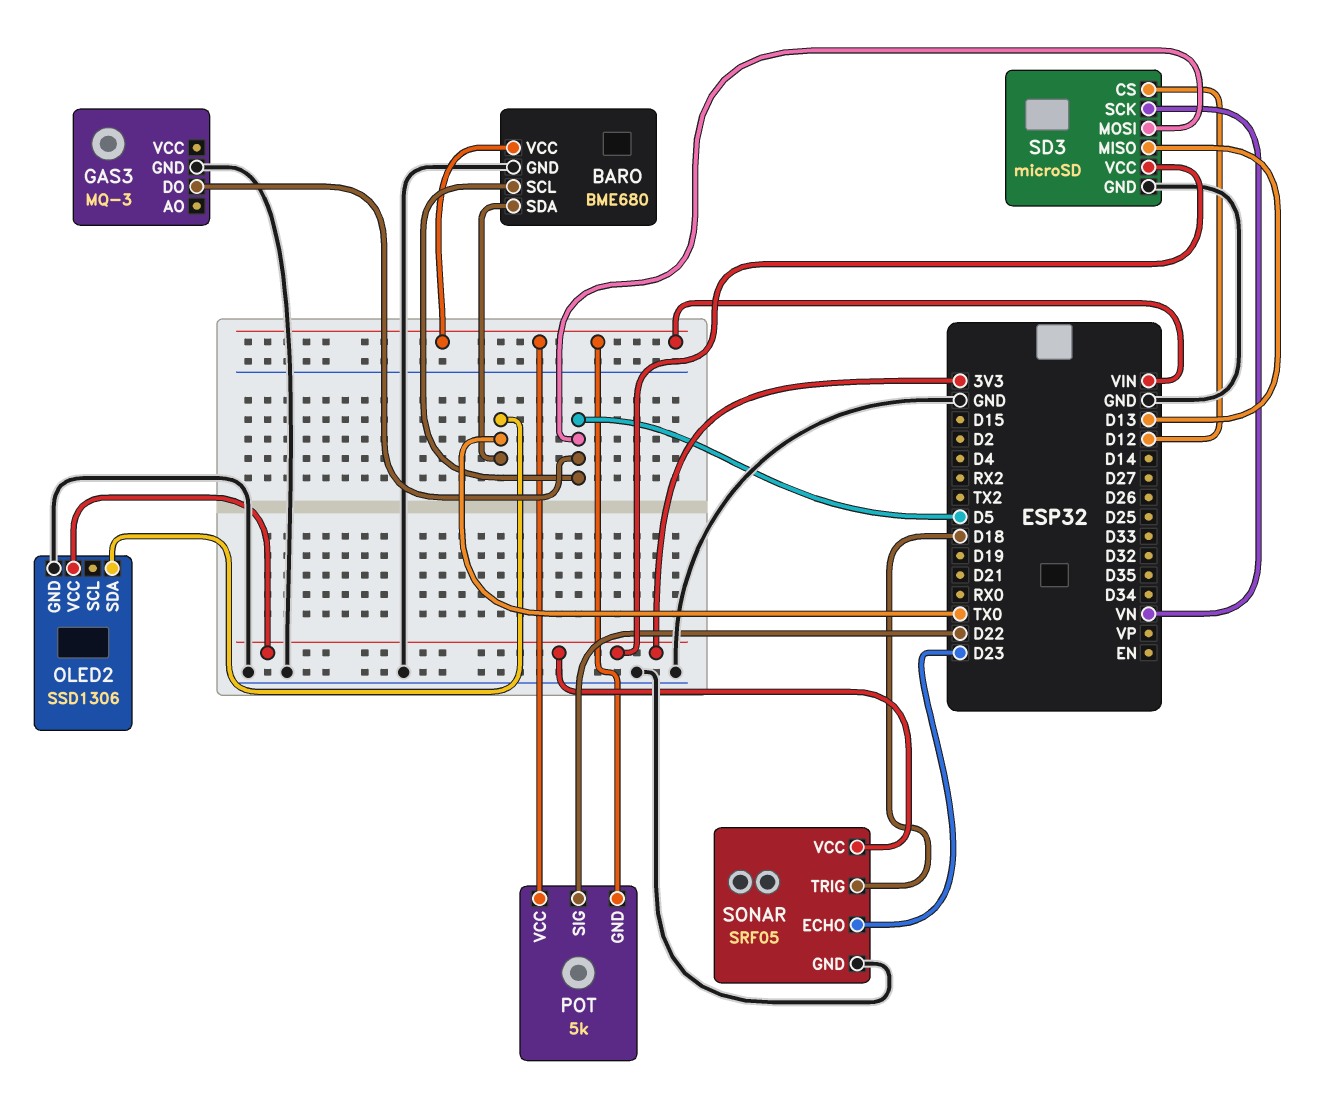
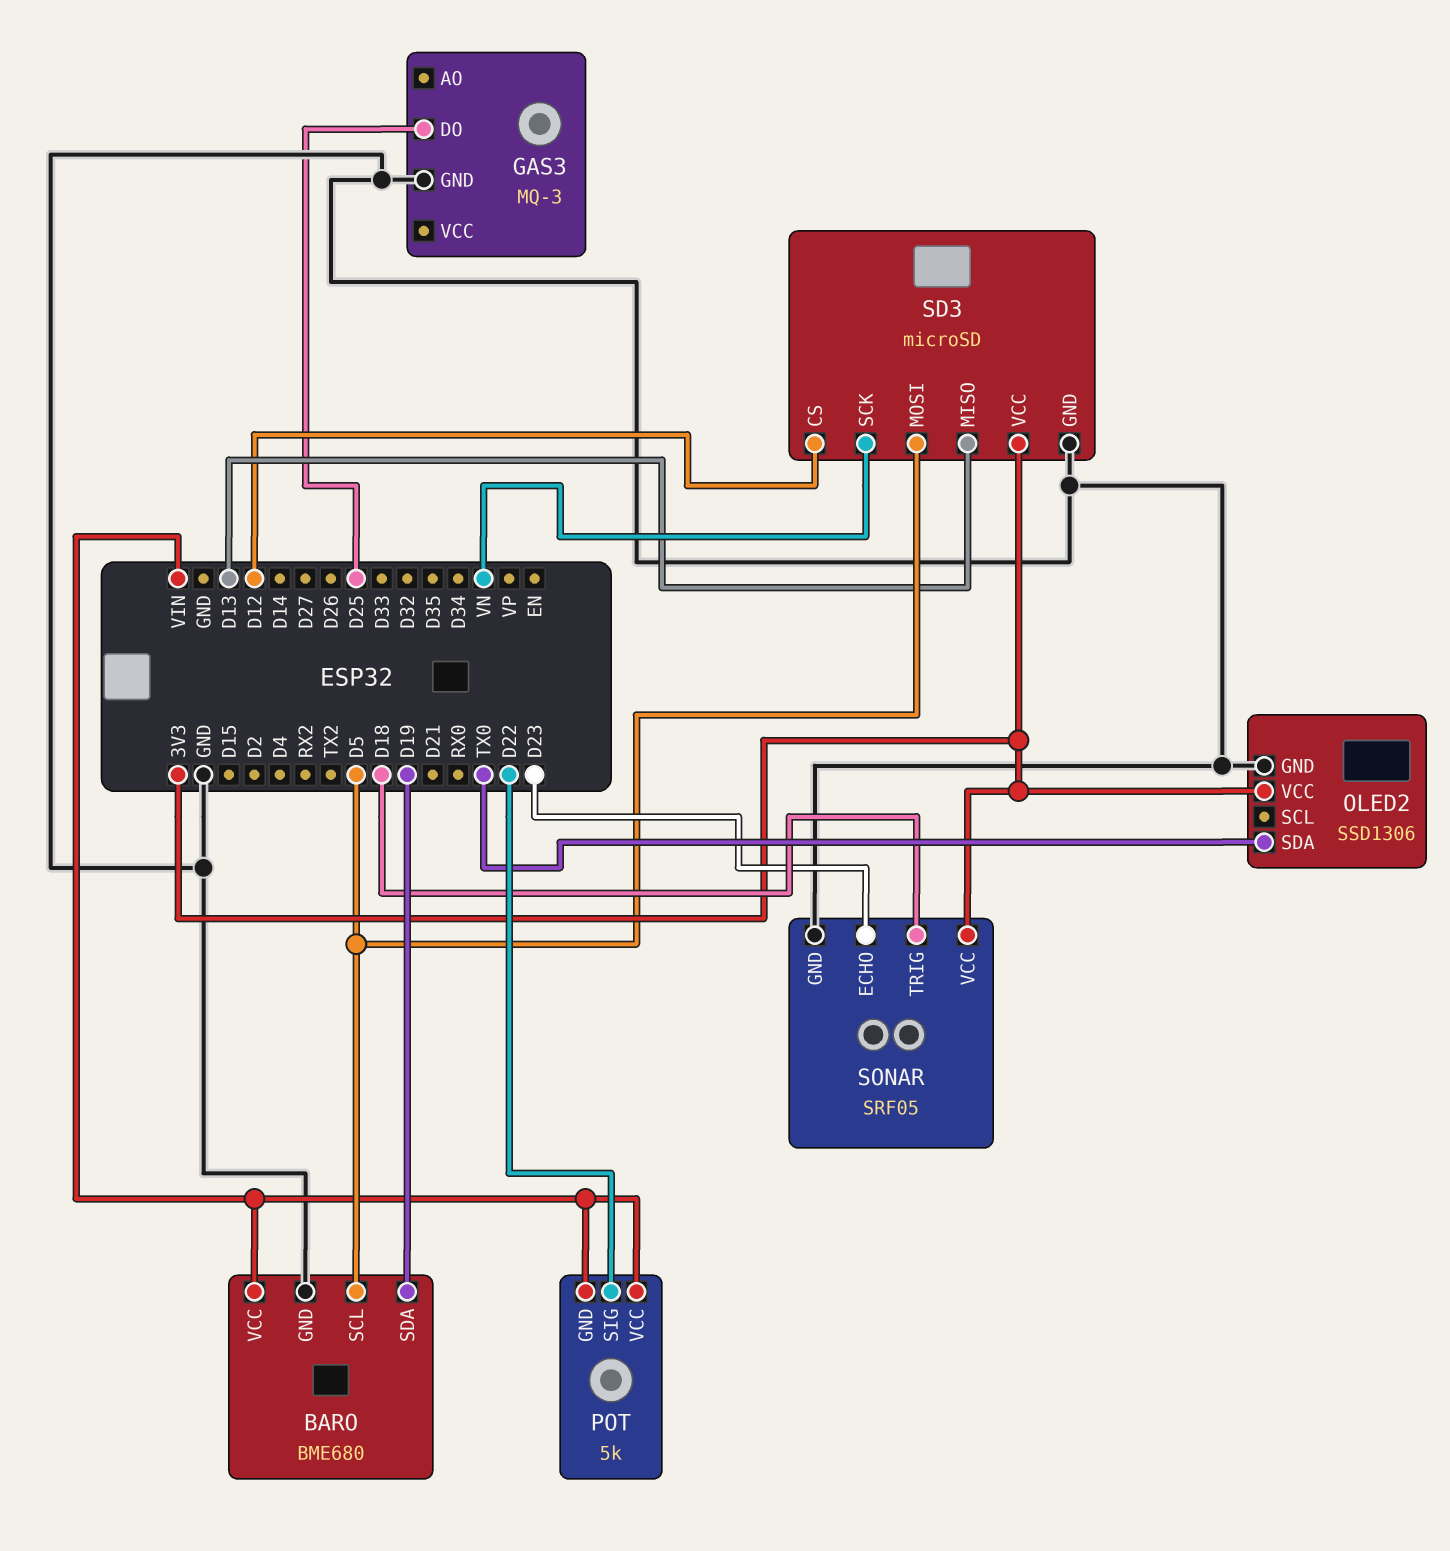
BARO pin SDA: TX0 -> D19
GAS3 pin DO: D5 -> D25

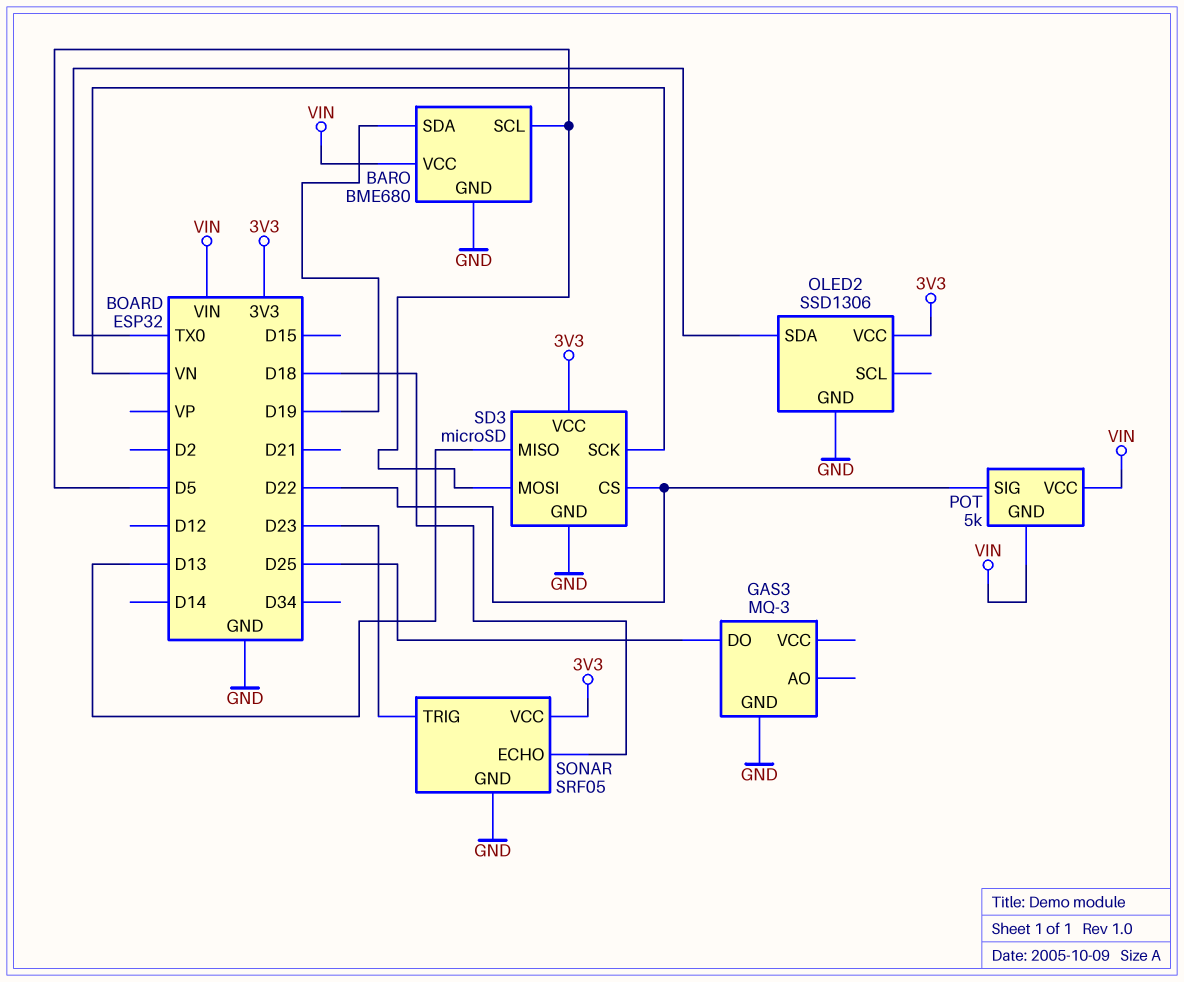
SD3 pin CS: D12 -> D22
SONAR pin ECHO: D23 -> D18
SONAR pin TRIG: D18 -> D23

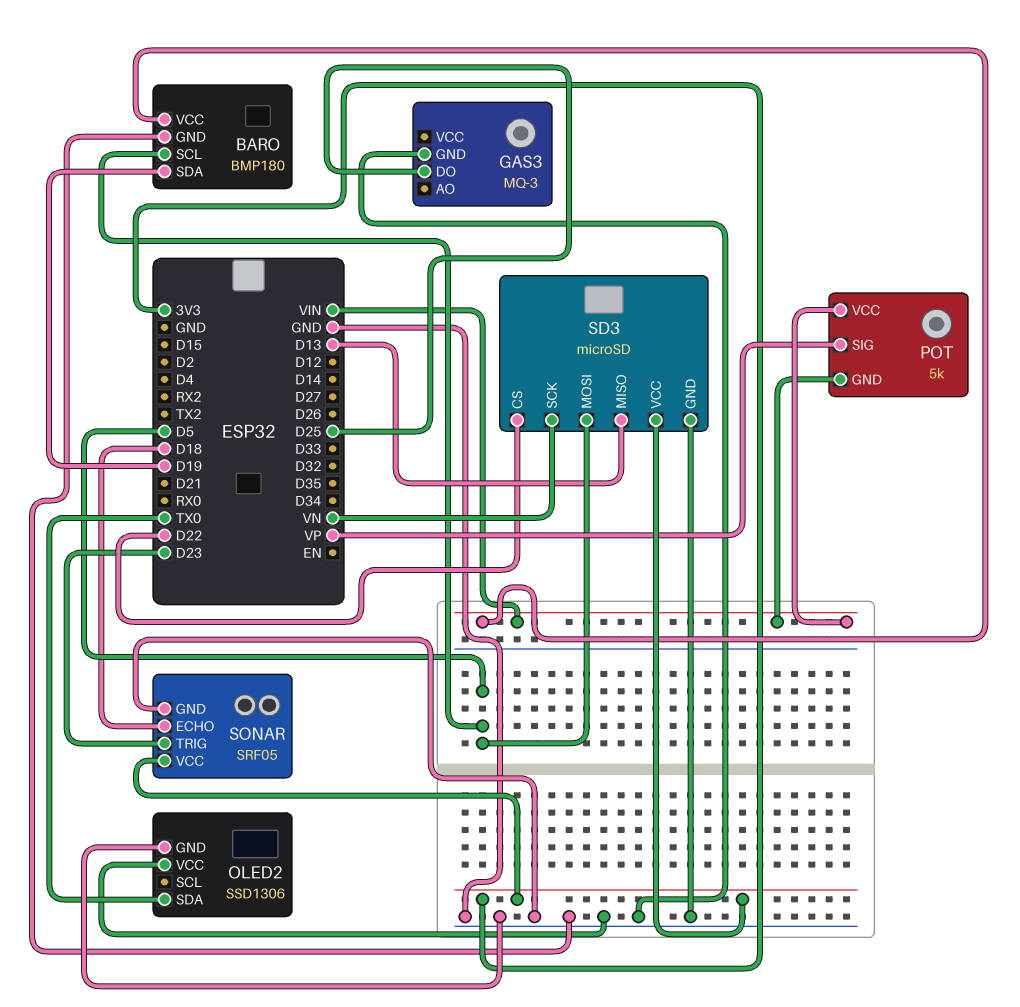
BARO: BME680 -> BMP180
OLED2 pin VCC: 3V3 -> GND
POT pin SIG: D22 -> VP

